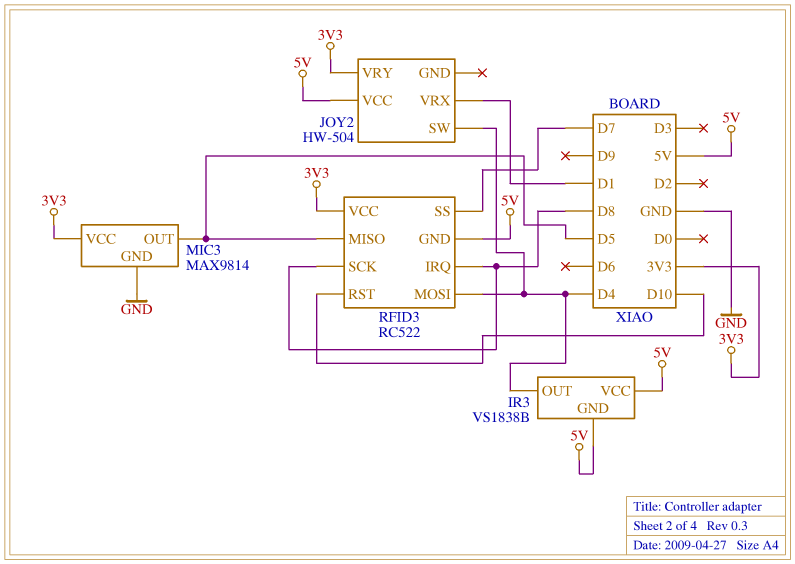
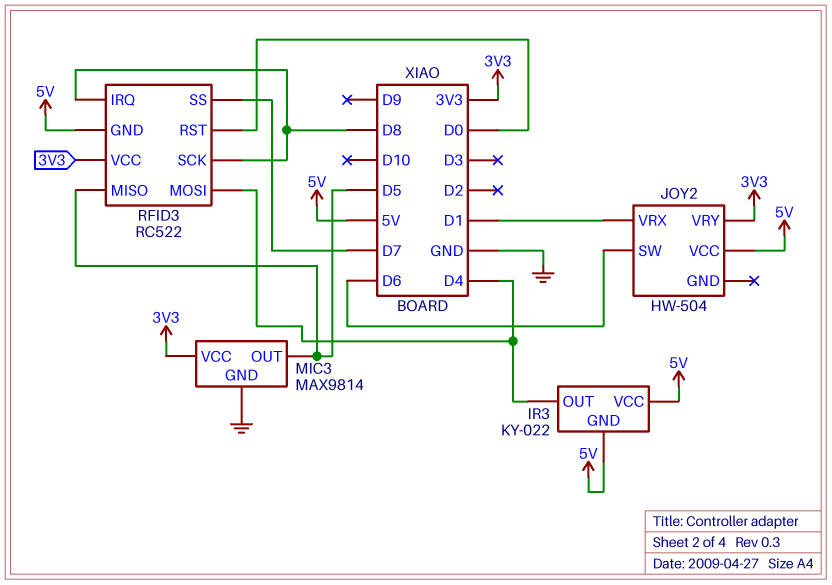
IR3: VS1838B -> KY-022
JOY2 pin SW: D4 -> D6
RFID3 pin RST: D10 -> D0

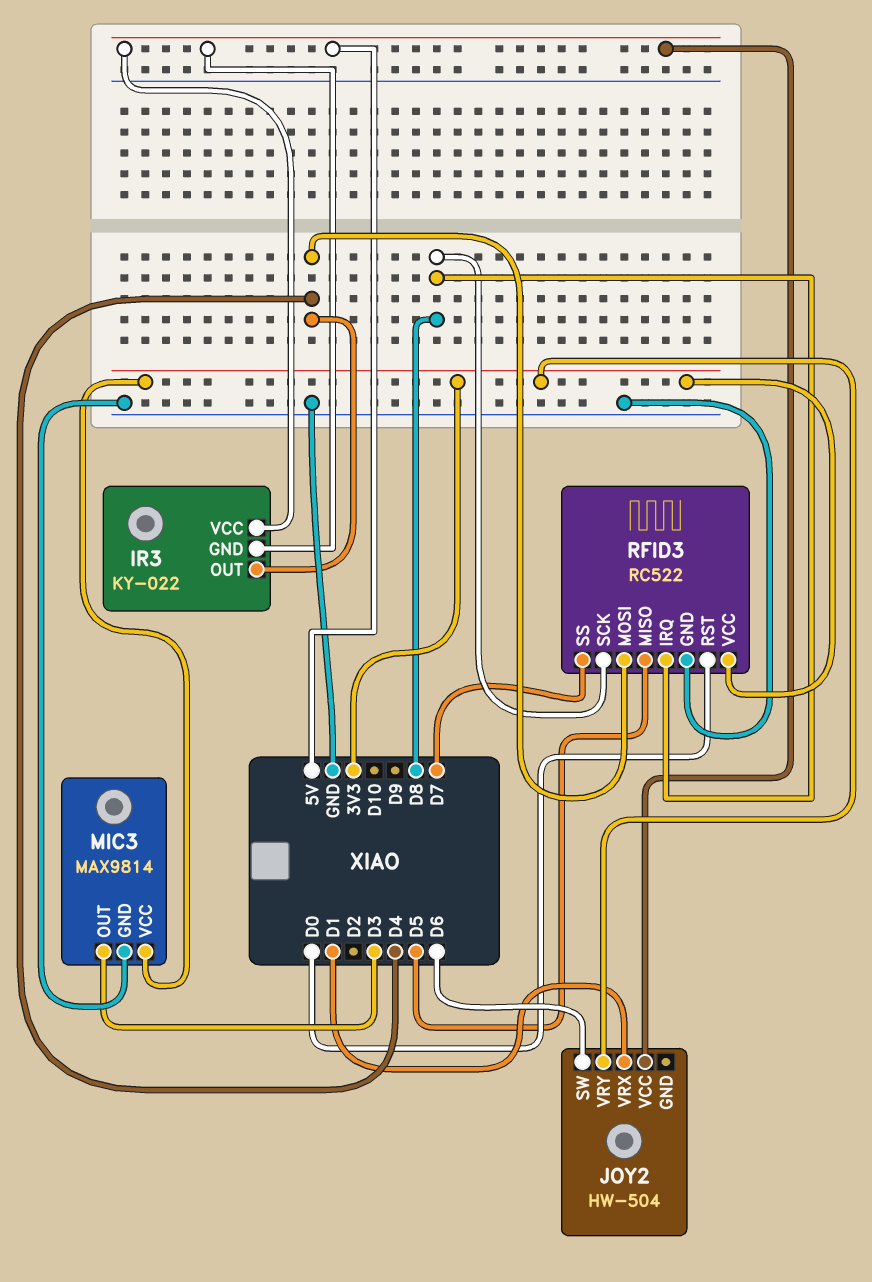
MIC3 pin OUT: D5 -> D3
RFID3 pin GND: 5V -> GND

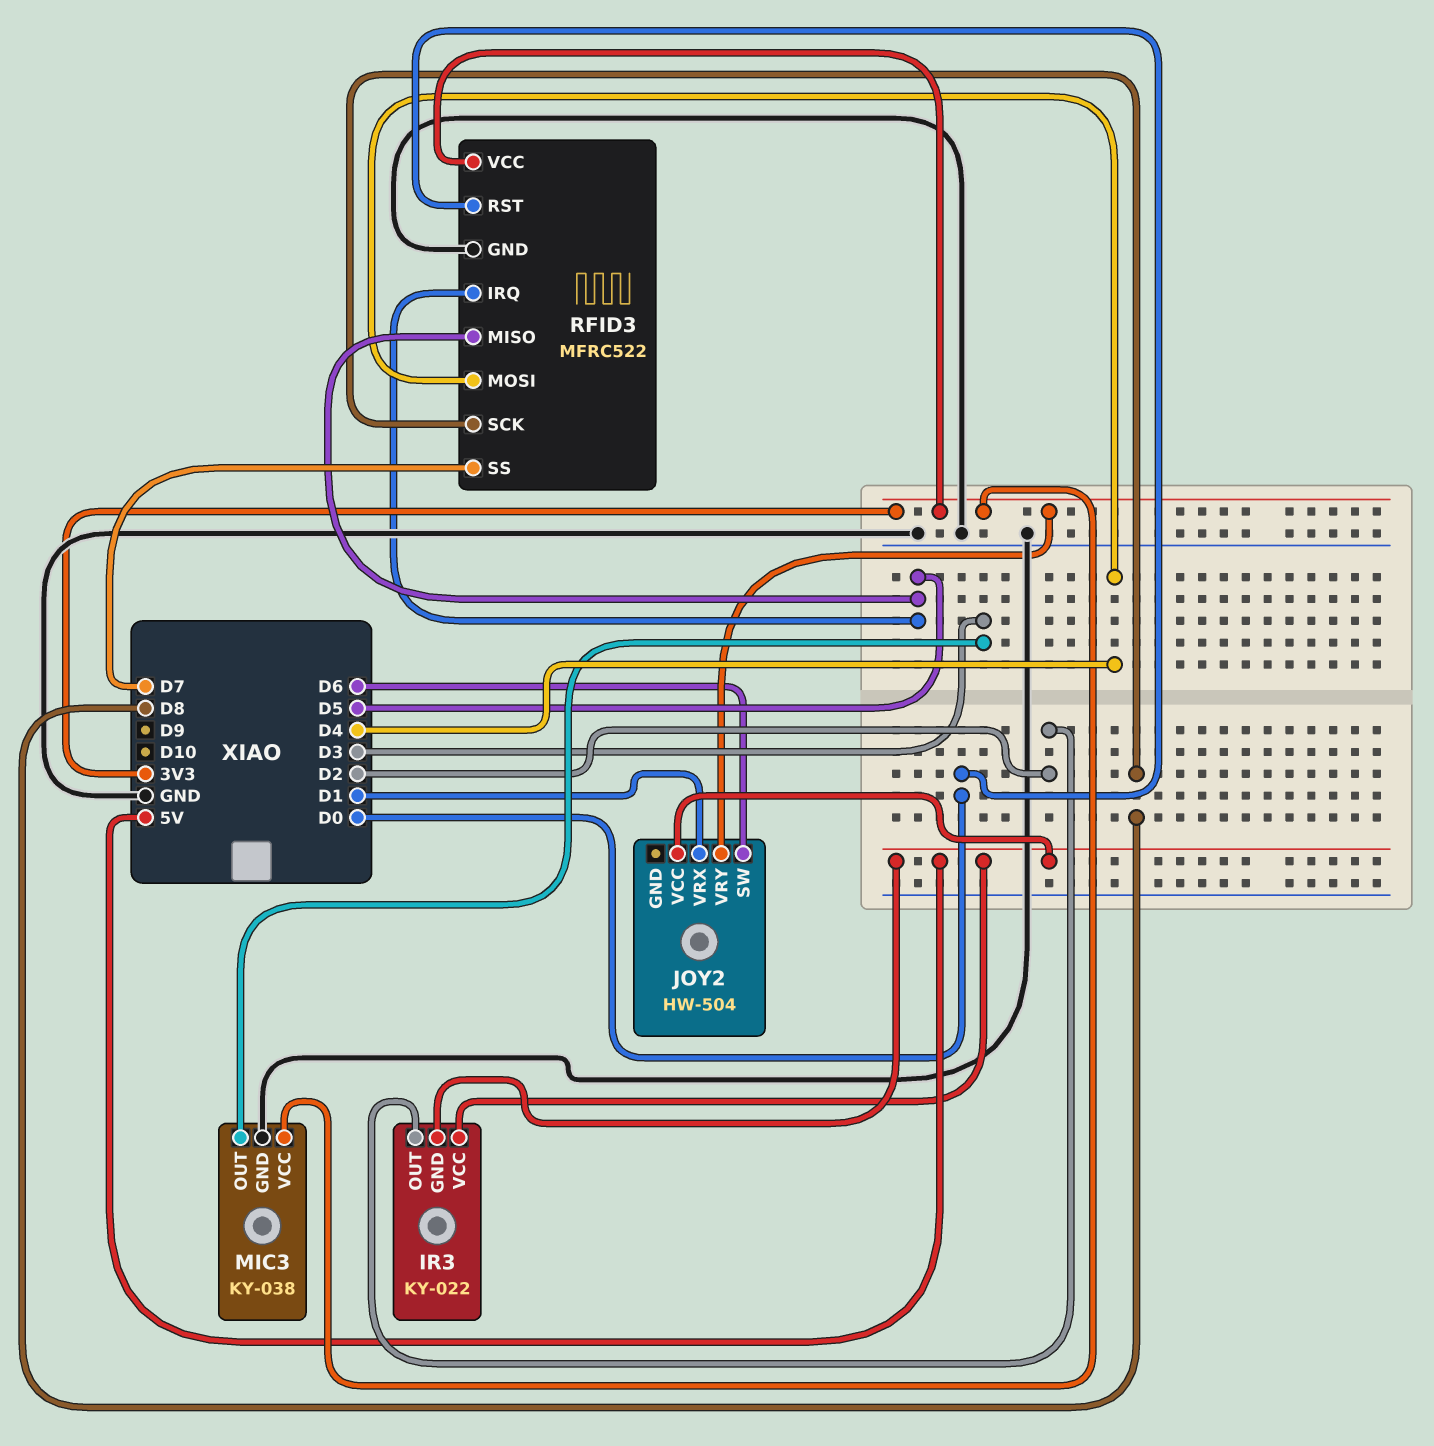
IR3 pin OUT: D4 -> D2
MIC3: MAX9814 -> KY-038
RFID3: RC522 -> MFRC522
RFID3 pin IRQ: D8 -> D5

